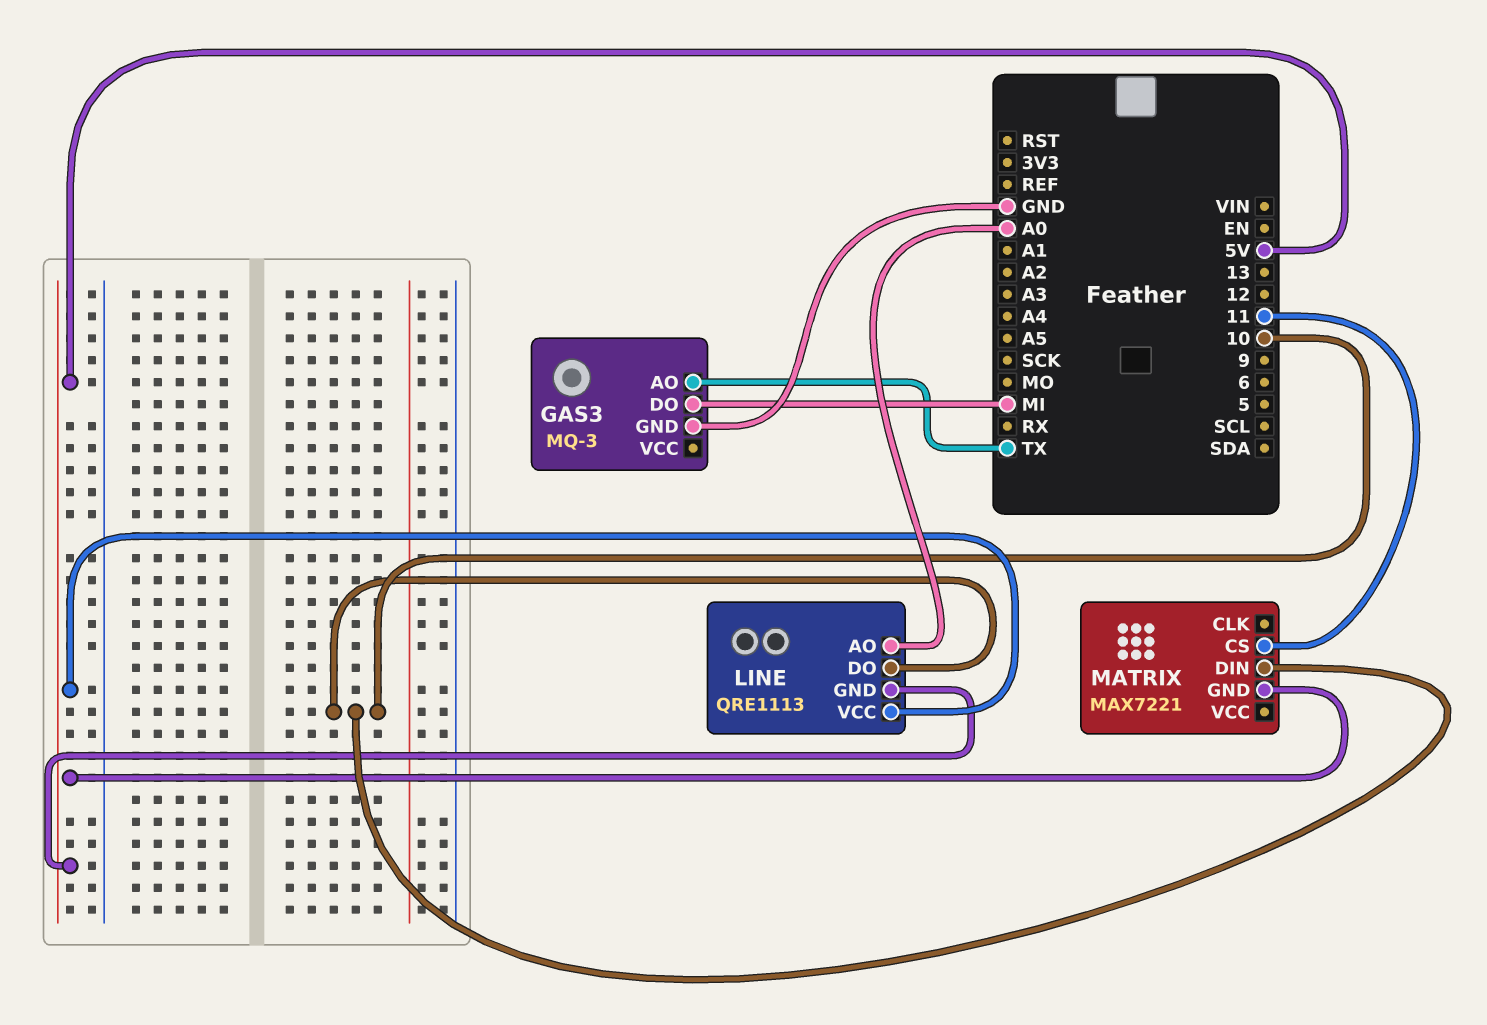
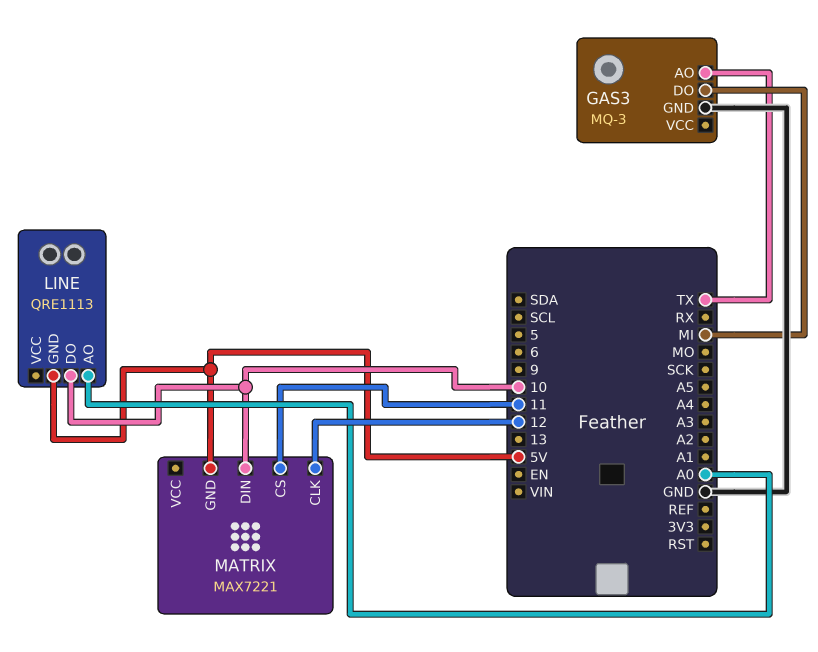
LINE pin VCC: 5V -> none
MATRIX pin CLK: none -> 12

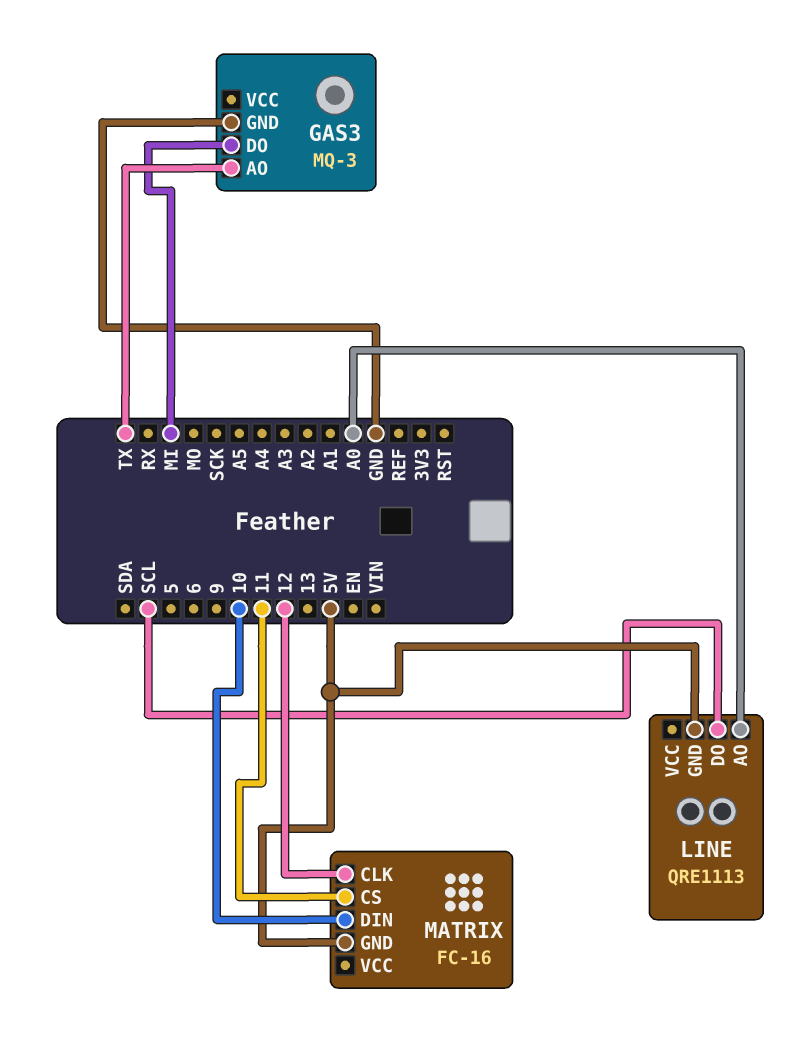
LINE pin DO: 10 -> SCL
MATRIX: MAX7221 -> FC-16

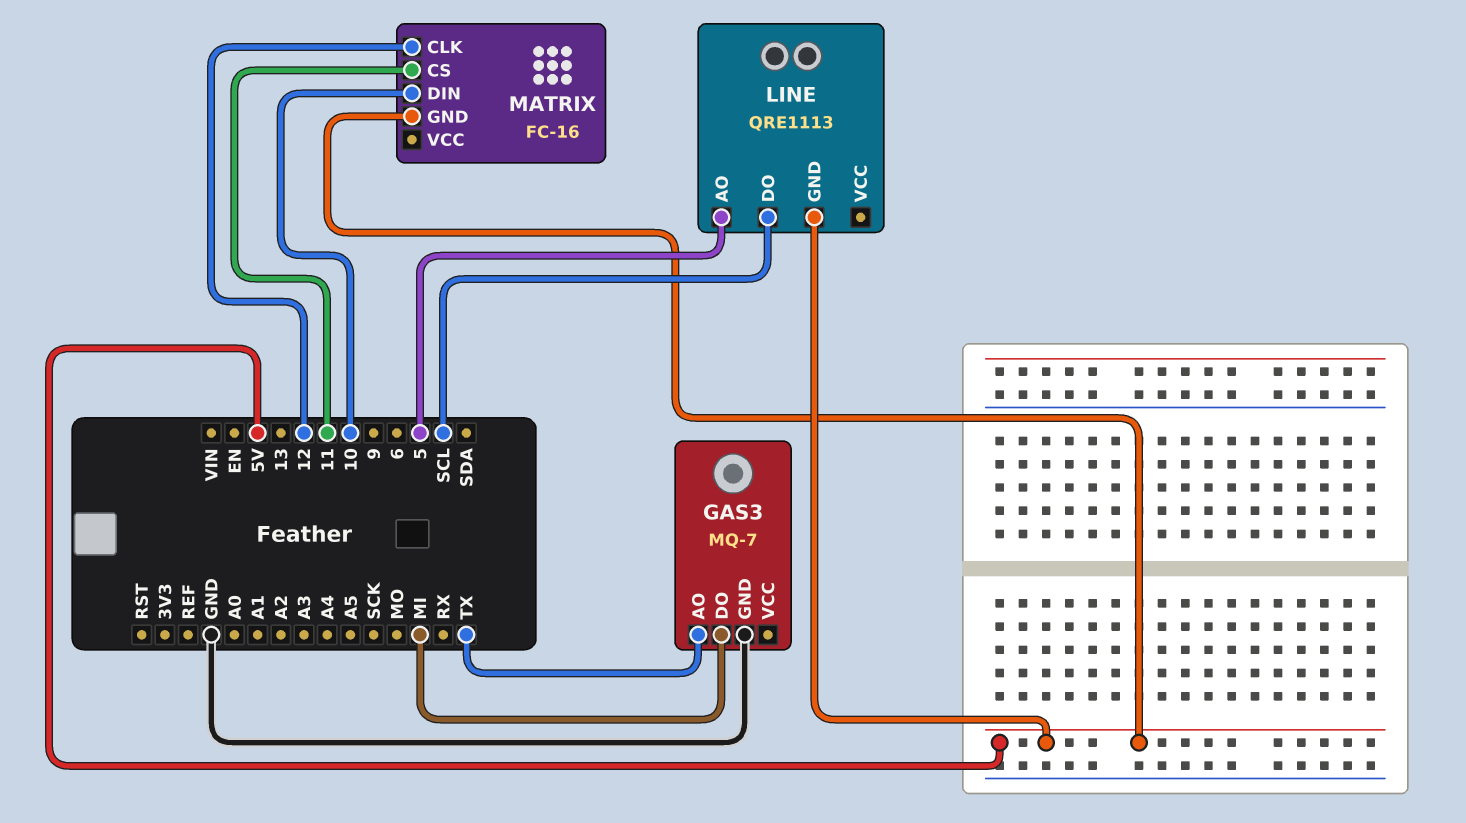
GAS3: MQ-3 -> MQ-7
LINE pin AO: A0 -> 5

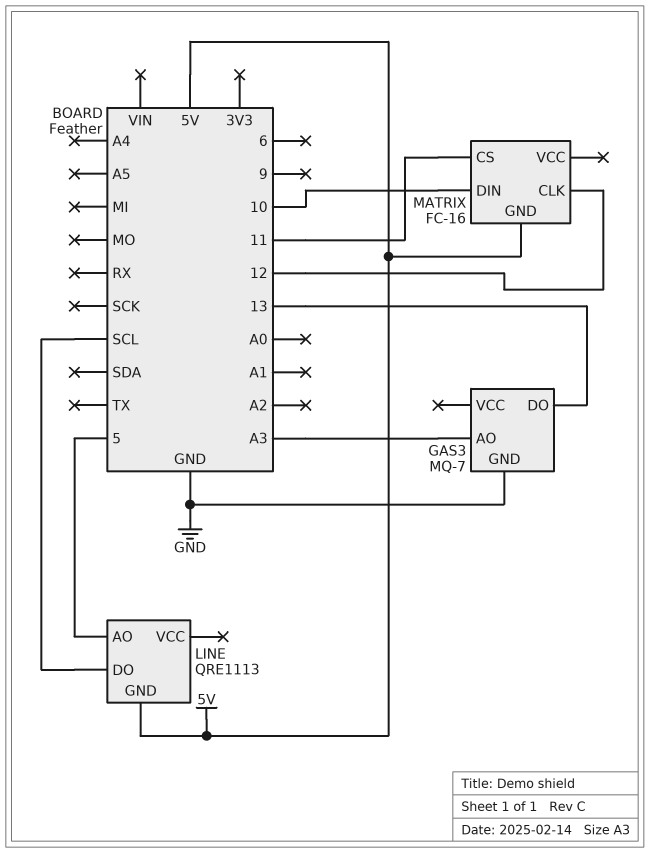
GAS3 pin AO: TX -> A3
GAS3 pin DO: MI -> 13

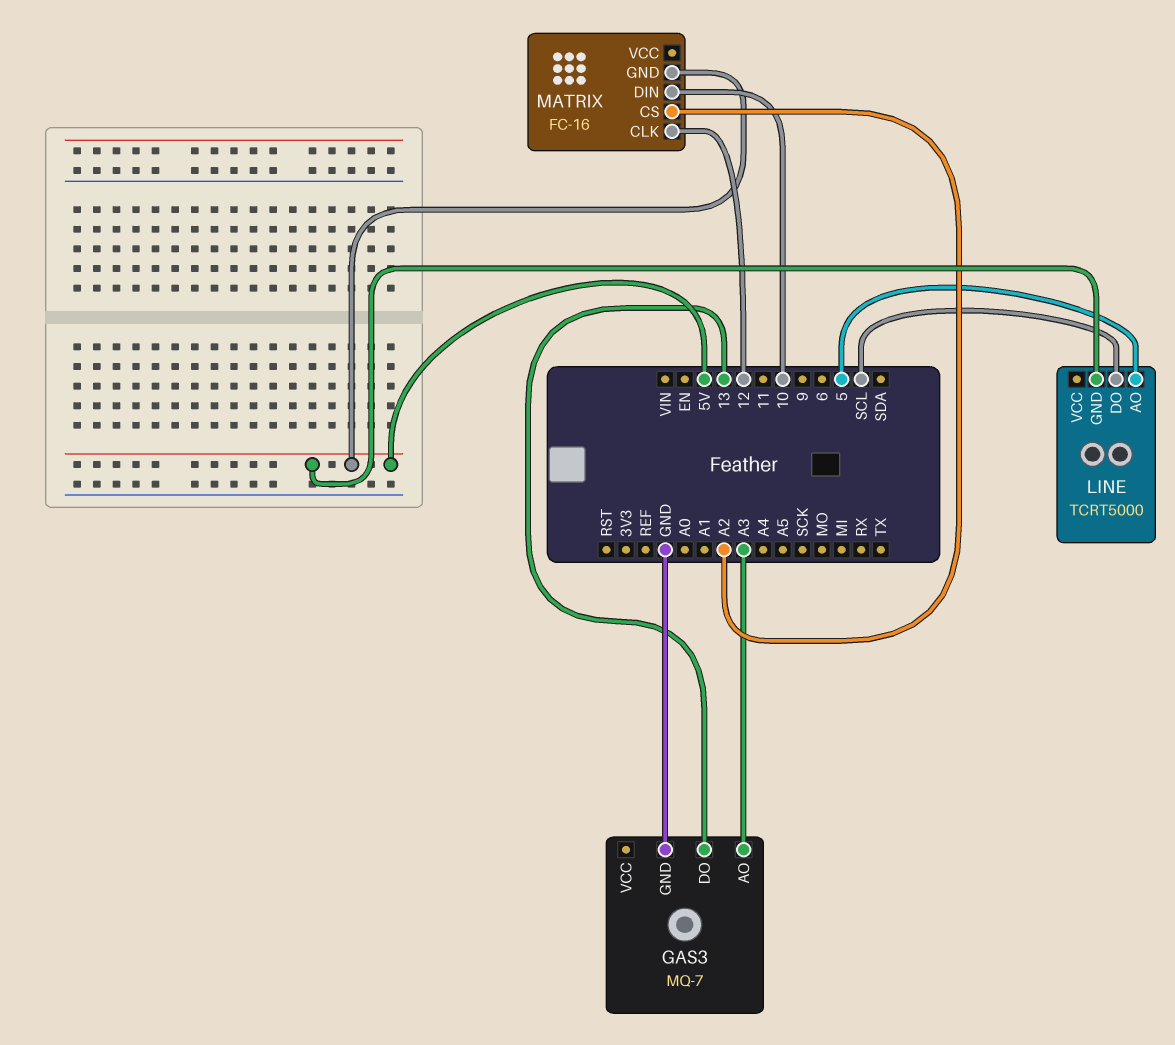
LINE: QRE1113 -> TCRT5000
MATRIX pin CS: 11 -> A2

